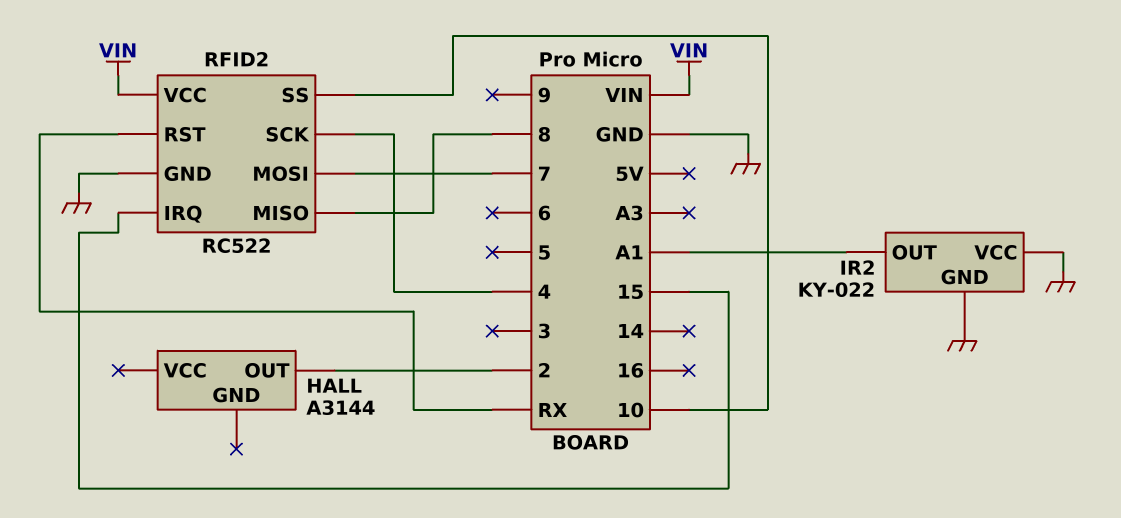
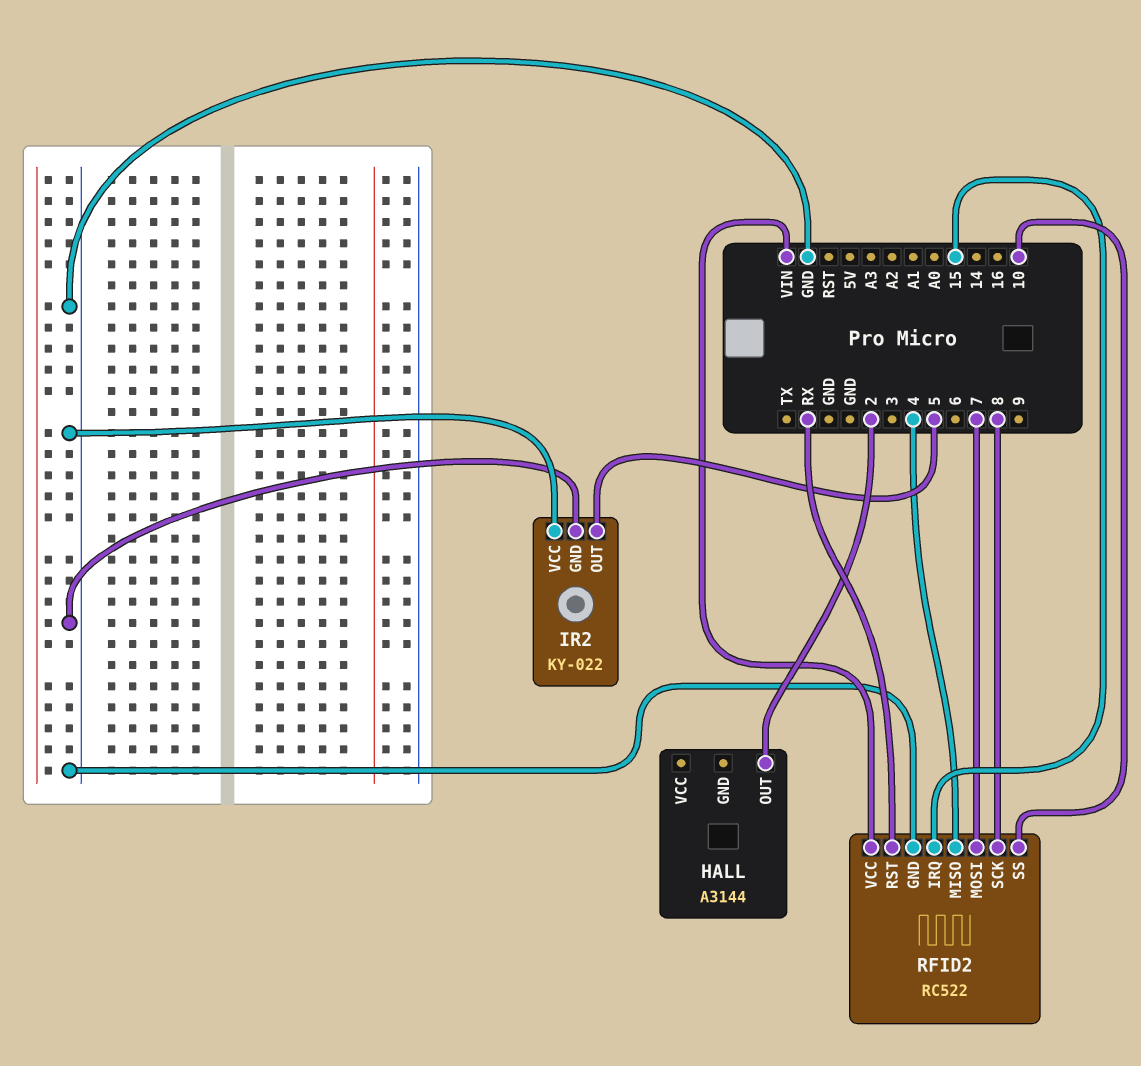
IR2 pin OUT: A1 -> 5
RFID2 pin MISO: 8 -> 4
RFID2 pin SCK: 4 -> 8

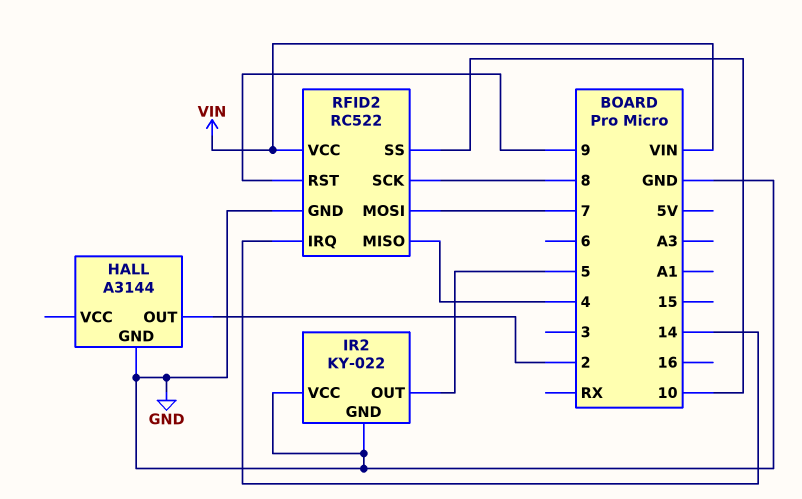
HALL pin GND: none -> GND
RFID2 pin IRQ: 15 -> 14
RFID2 pin RST: RX -> 9

